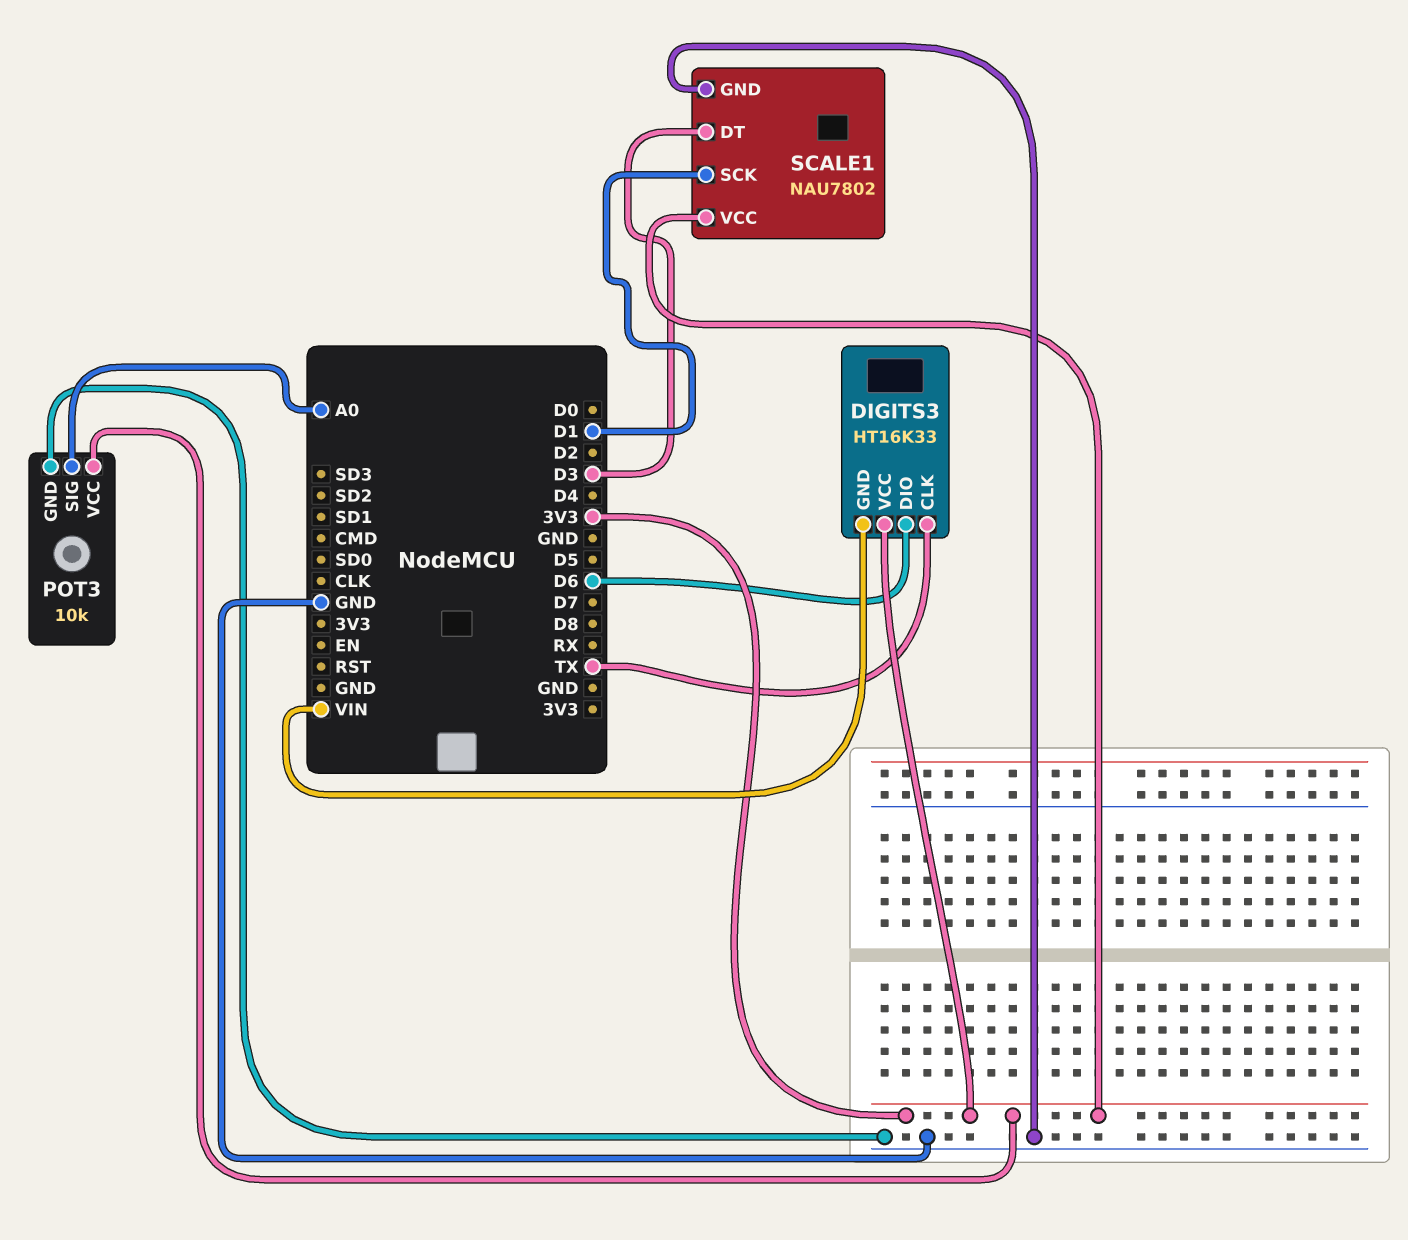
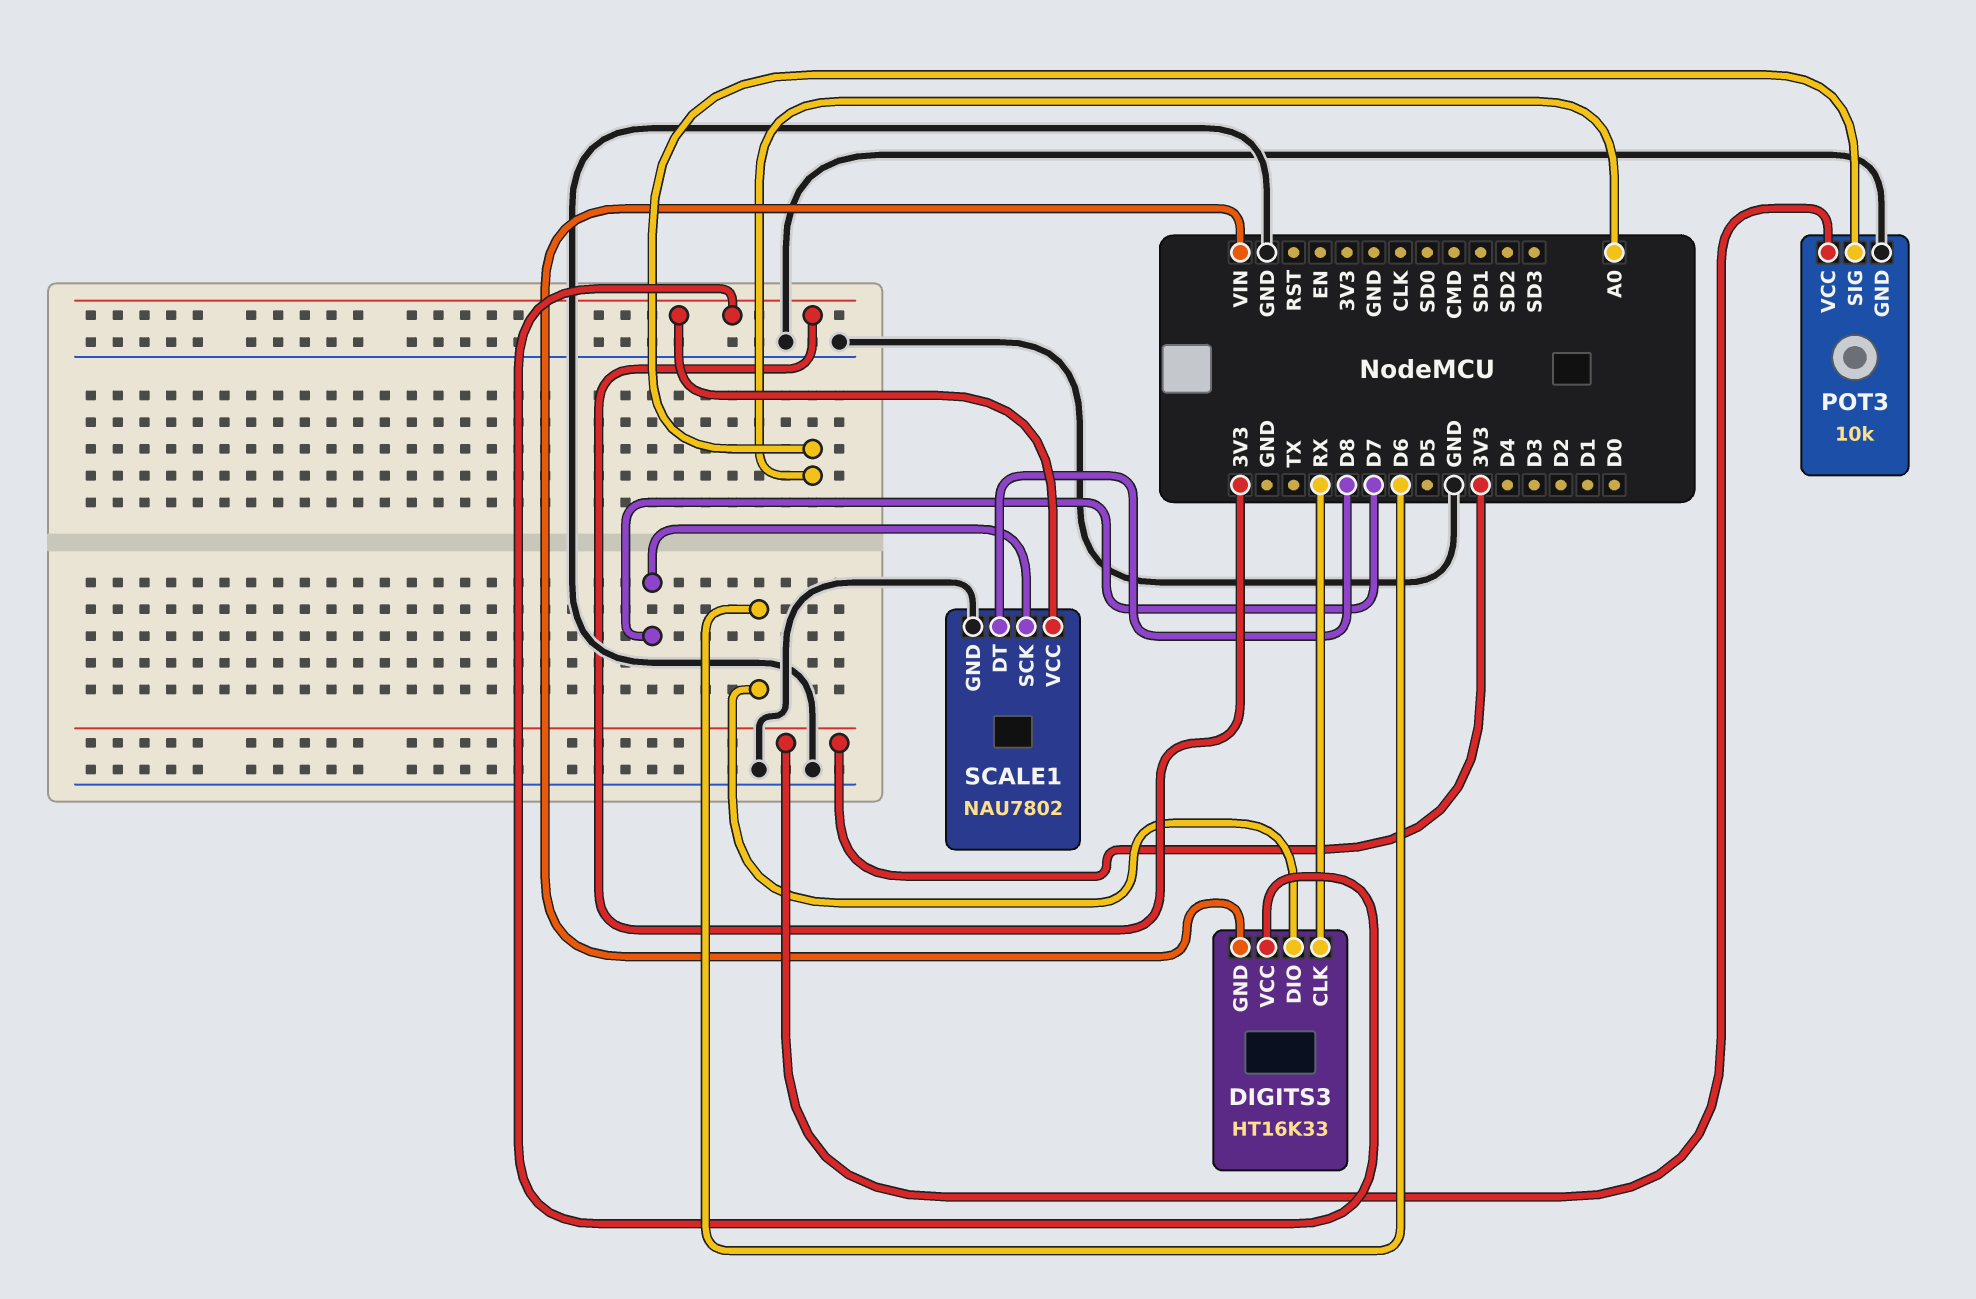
DIGITS3 pin CLK: TX -> RX
SCALE1 pin DT: D3 -> D8
SCALE1 pin SCK: D1 -> D7

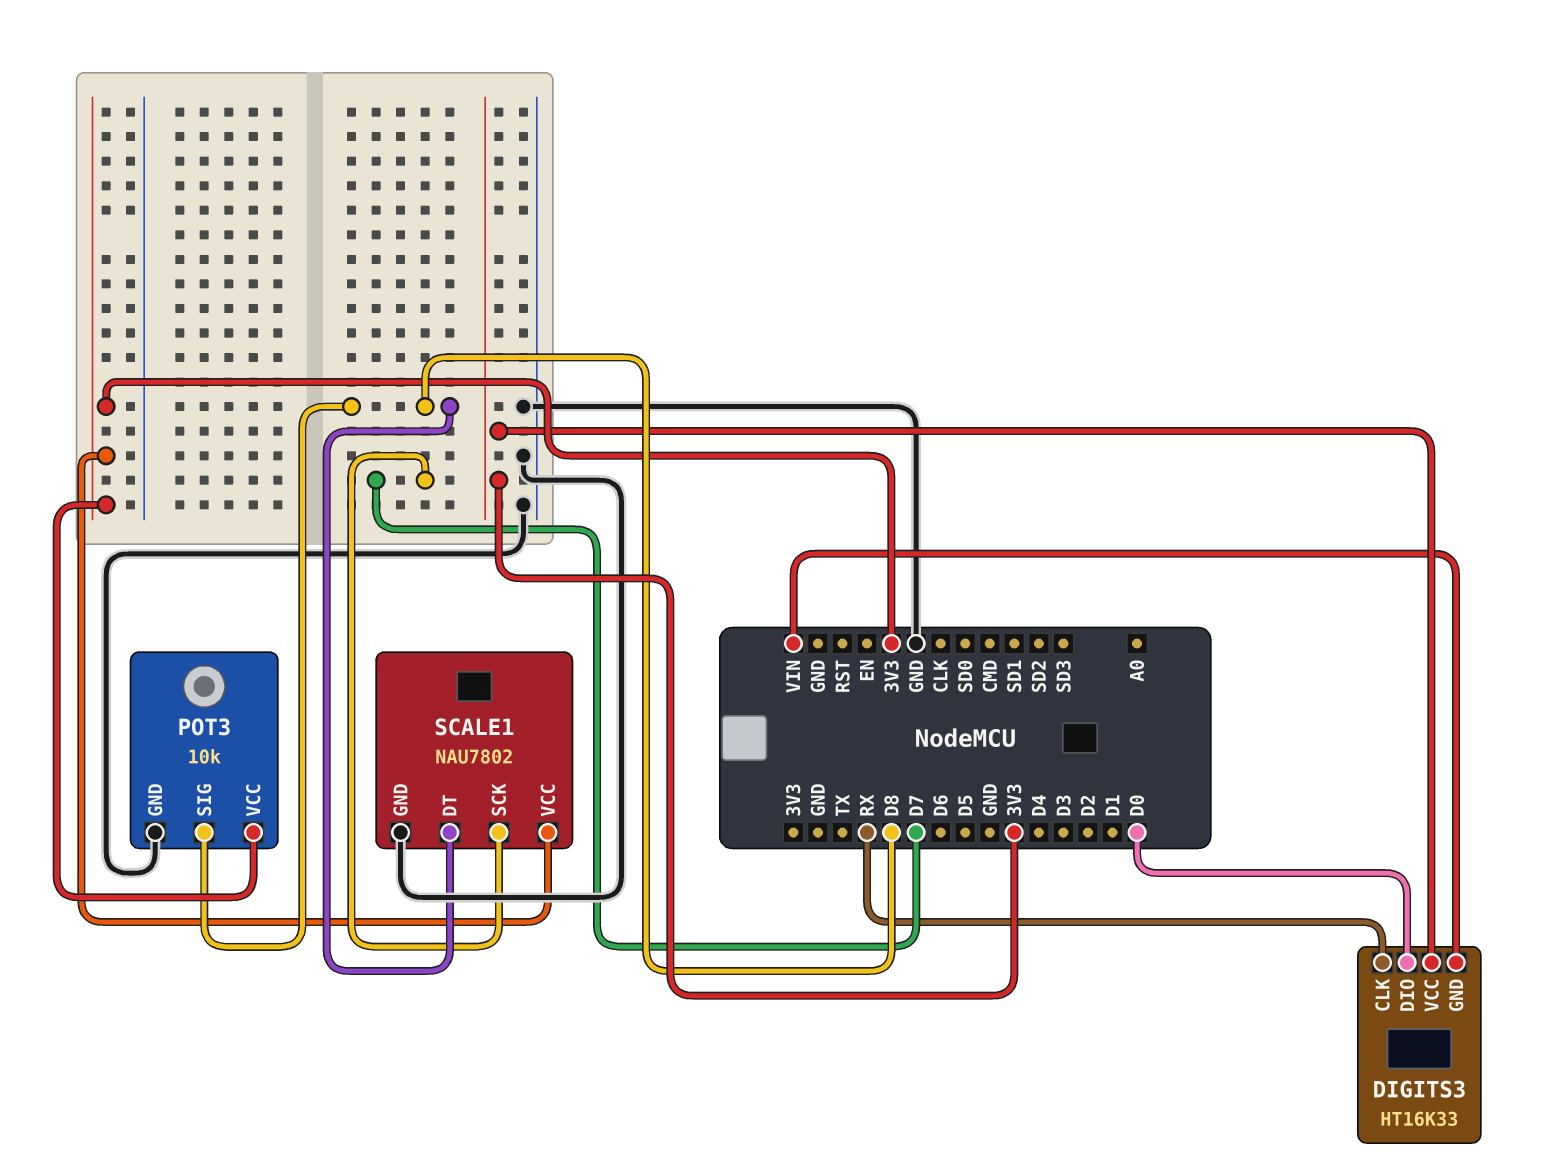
DIGITS3 pin DIO: D6 -> D0
POT3 pin SIG: A0 -> D8

